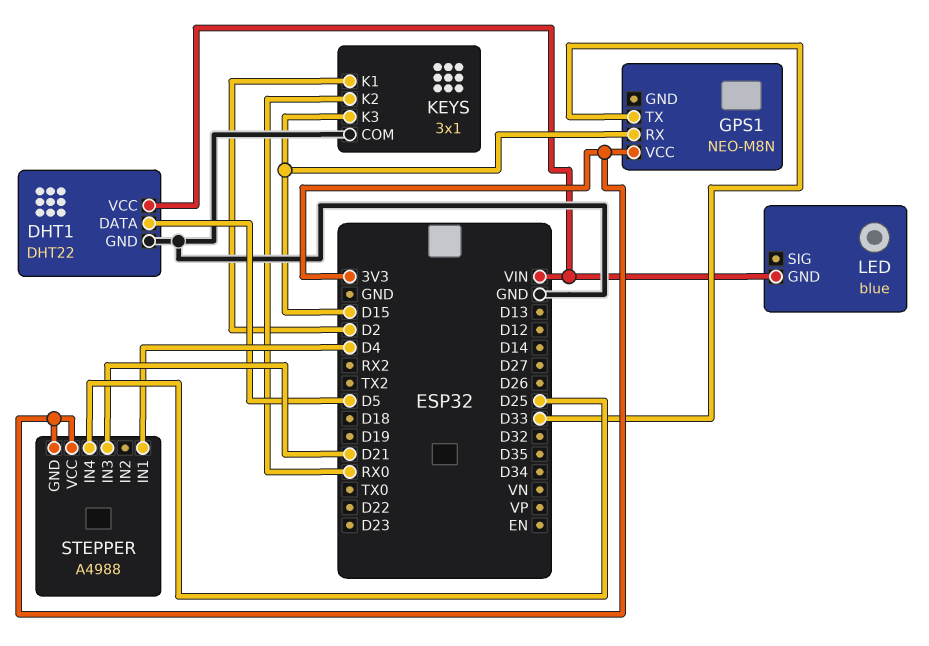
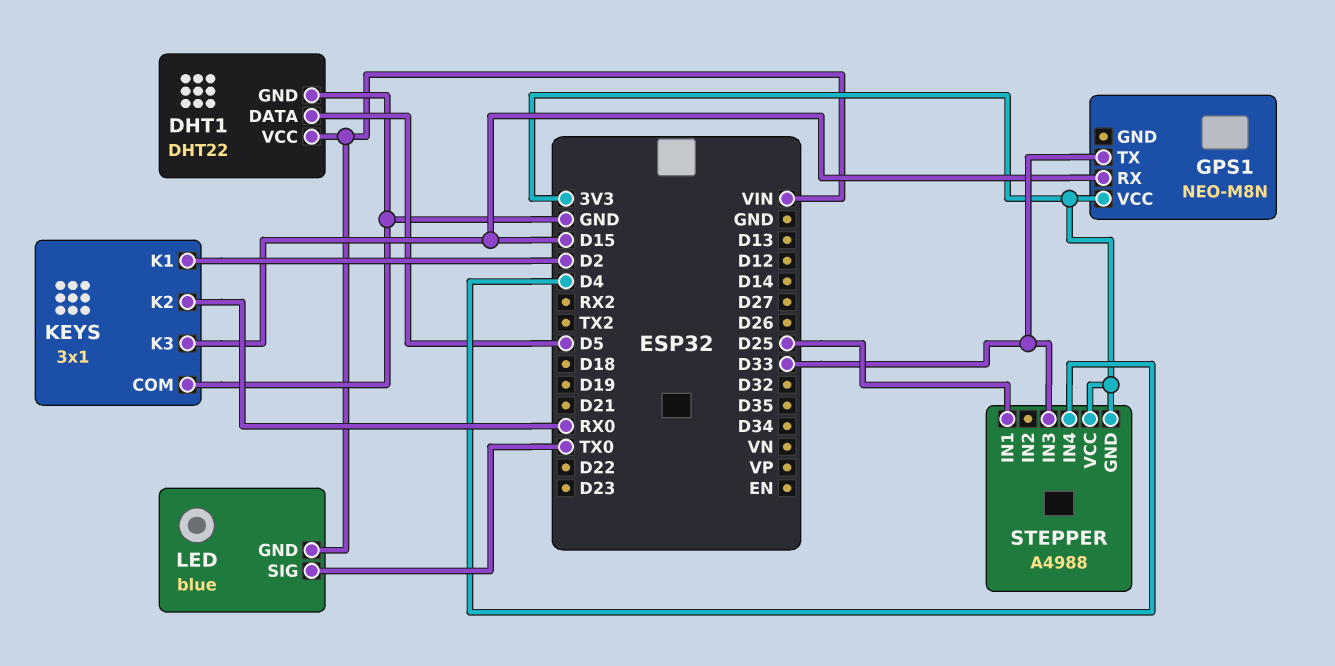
LED pin SIG: none -> TX0
STEPPER pin IN1: D4 -> D25
STEPPER pin IN3: D21 -> D33
STEPPER pin IN4: D25 -> D4

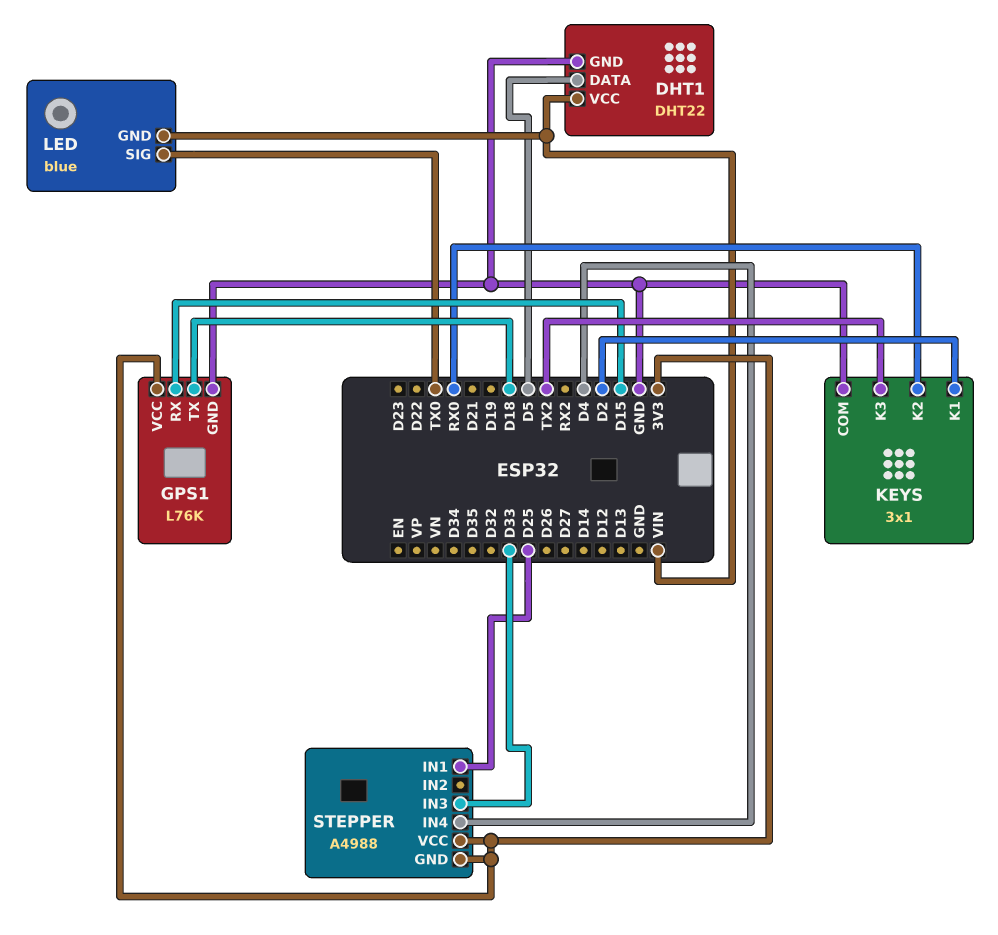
GPS1: NEO-M8N -> L76K
GPS1 pin GND: none -> GND
GPS1 pin TX: D33 -> D18
KEYS pin K3: D15 -> TX2

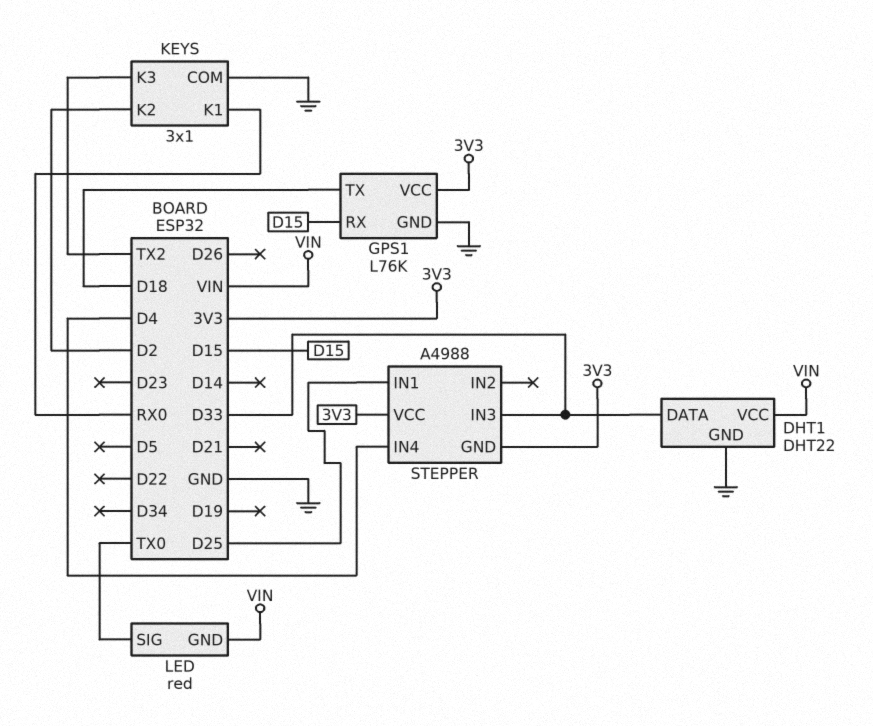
DHT1 pin DATA: D5 -> D33
KEYS pin K1: D2 -> RX0
KEYS pin K2: RX0 -> D2
LED: blue -> red

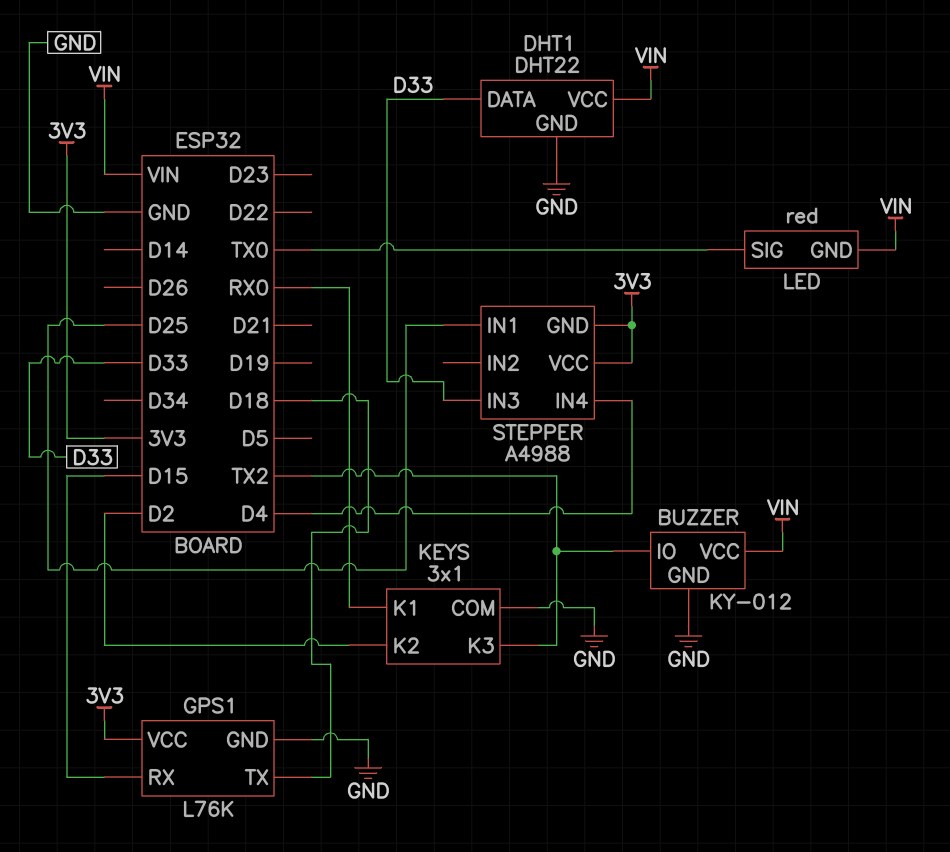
BUZZER: none -> KY-012
BUZZER pin GND: none -> GND
BUZZER pin IO: none -> TX2
BUZZER pin VCC: none -> VIN

